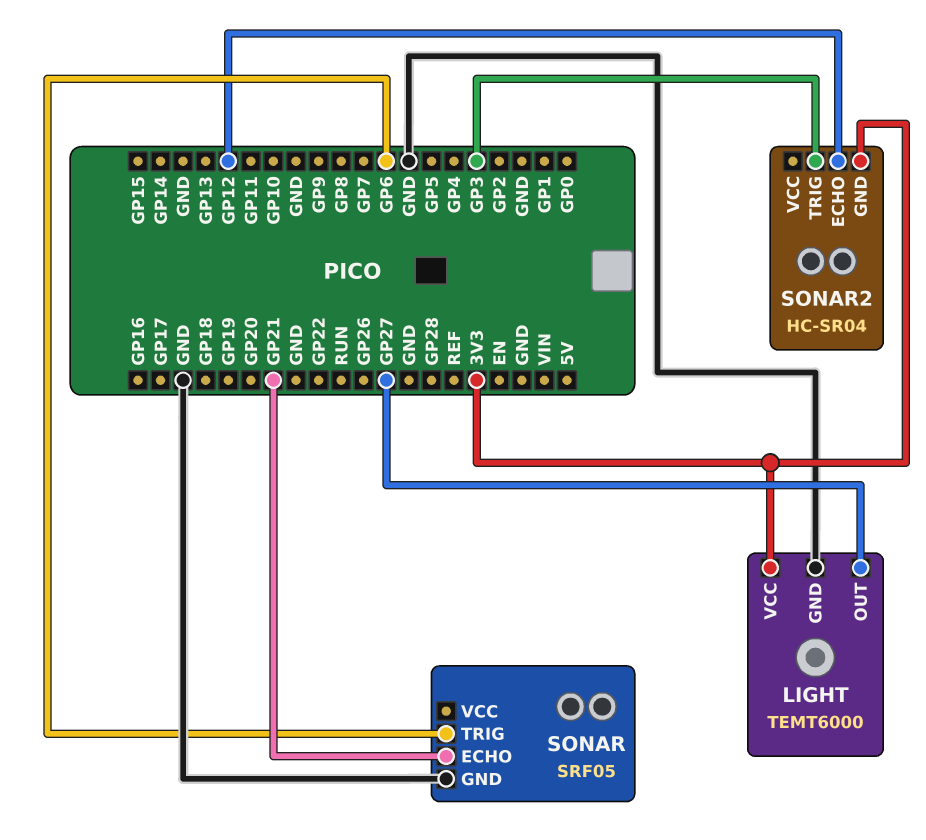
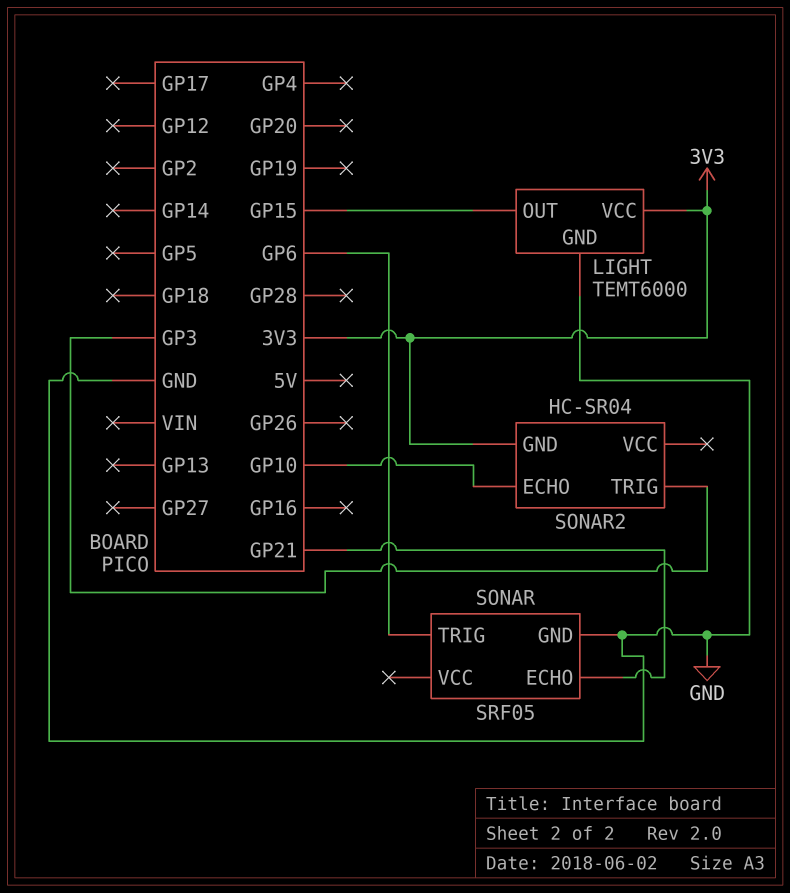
LIGHT pin OUT: GP27 -> GP15
SONAR2 pin ECHO: GP12 -> GP10

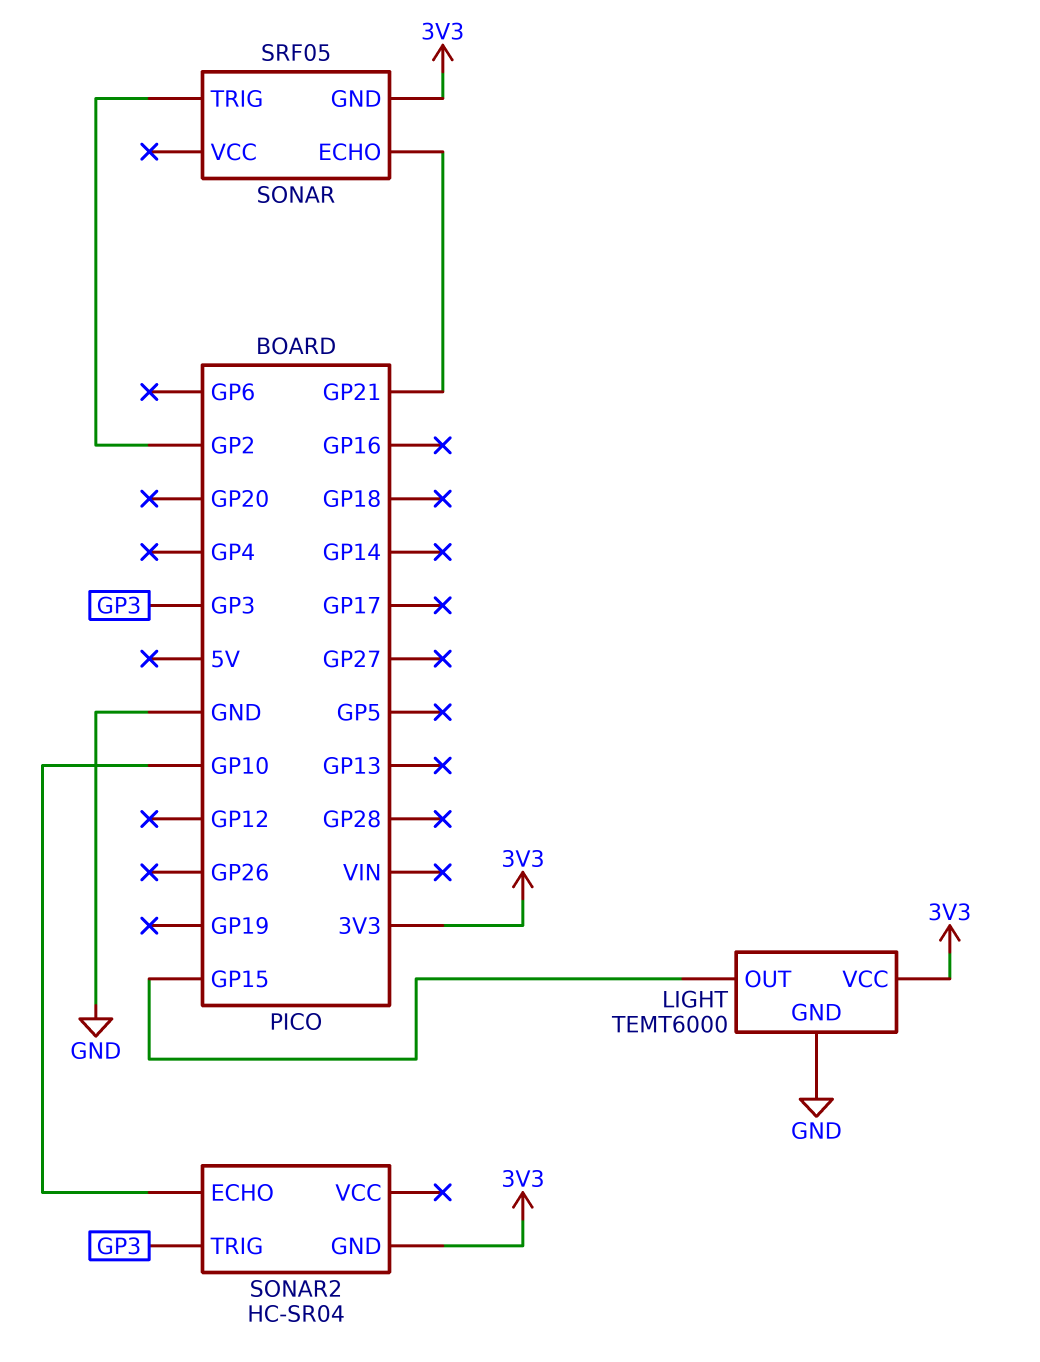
SONAR pin GND: GND -> 3V3
SONAR pin TRIG: GP6 -> GP2

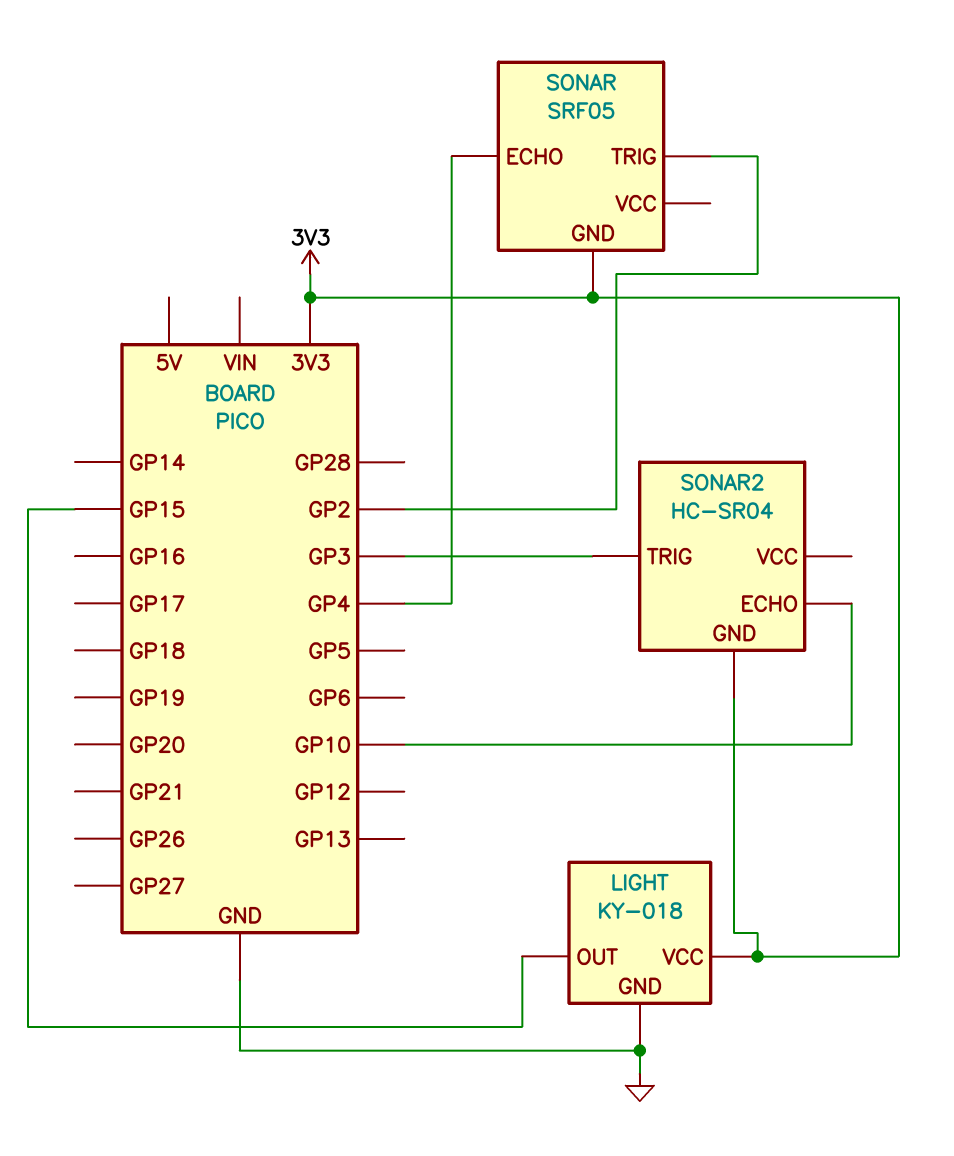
LIGHT: TEMT6000 -> KY-018
SONAR pin ECHO: GP21 -> GP4

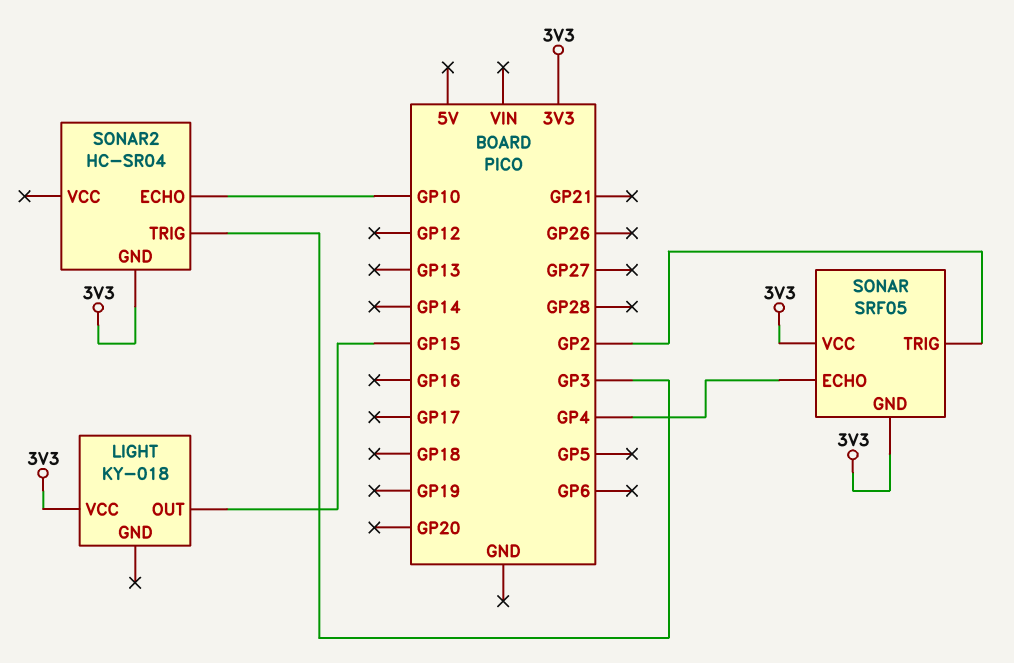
LIGHT pin GND: GND -> none
SONAR pin VCC: none -> 3V3

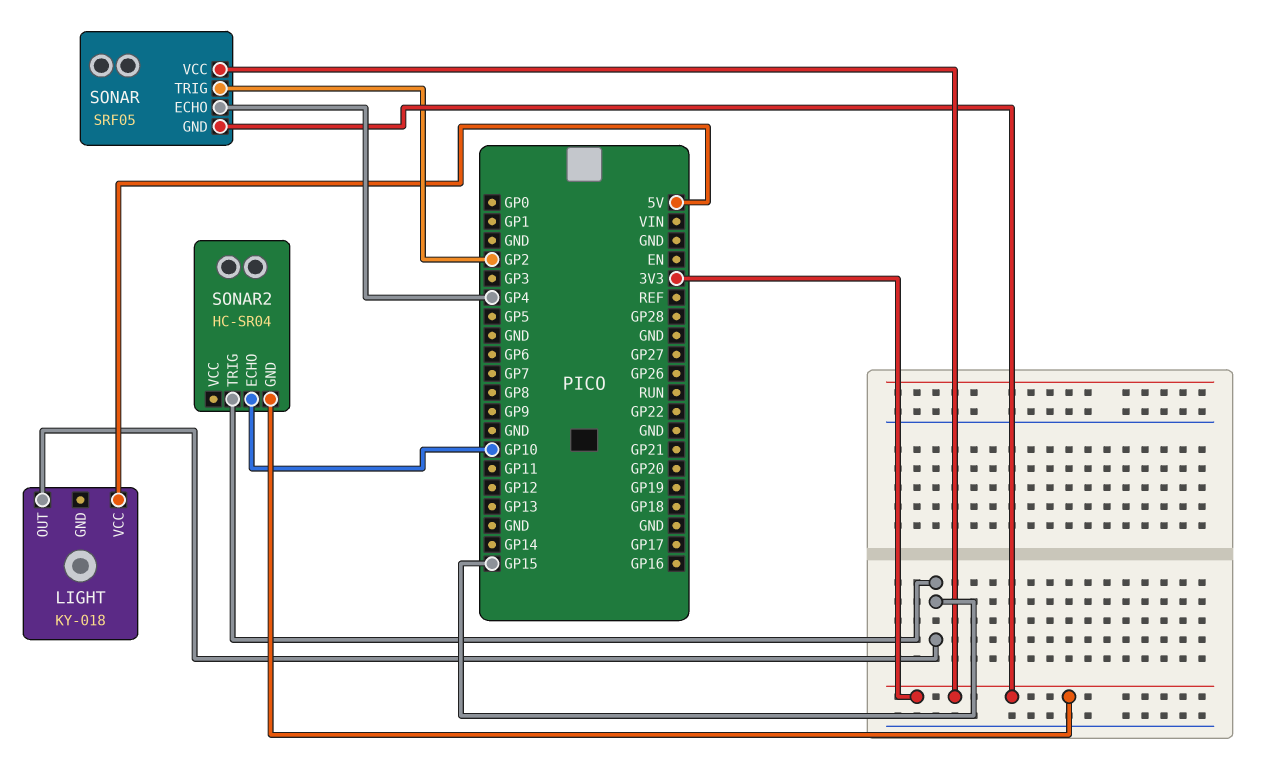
LIGHT pin VCC: 3V3 -> 5V
SONAR2 pin TRIG: GP3 -> GP15

